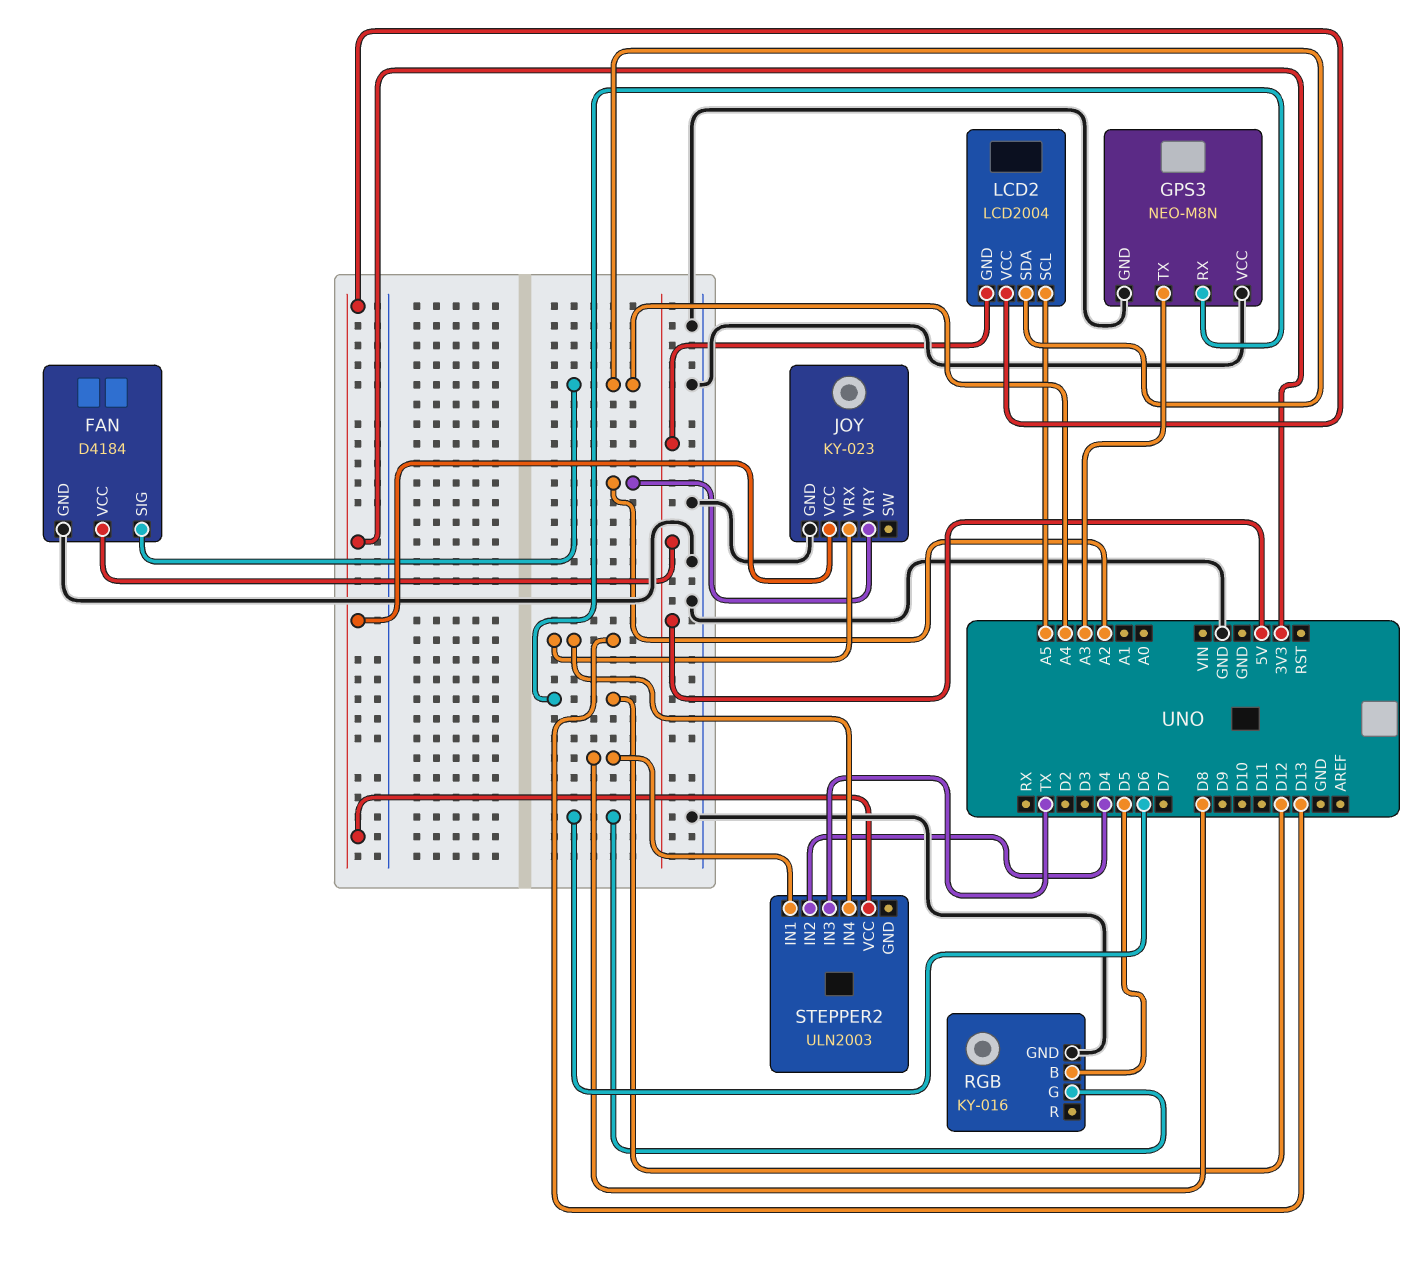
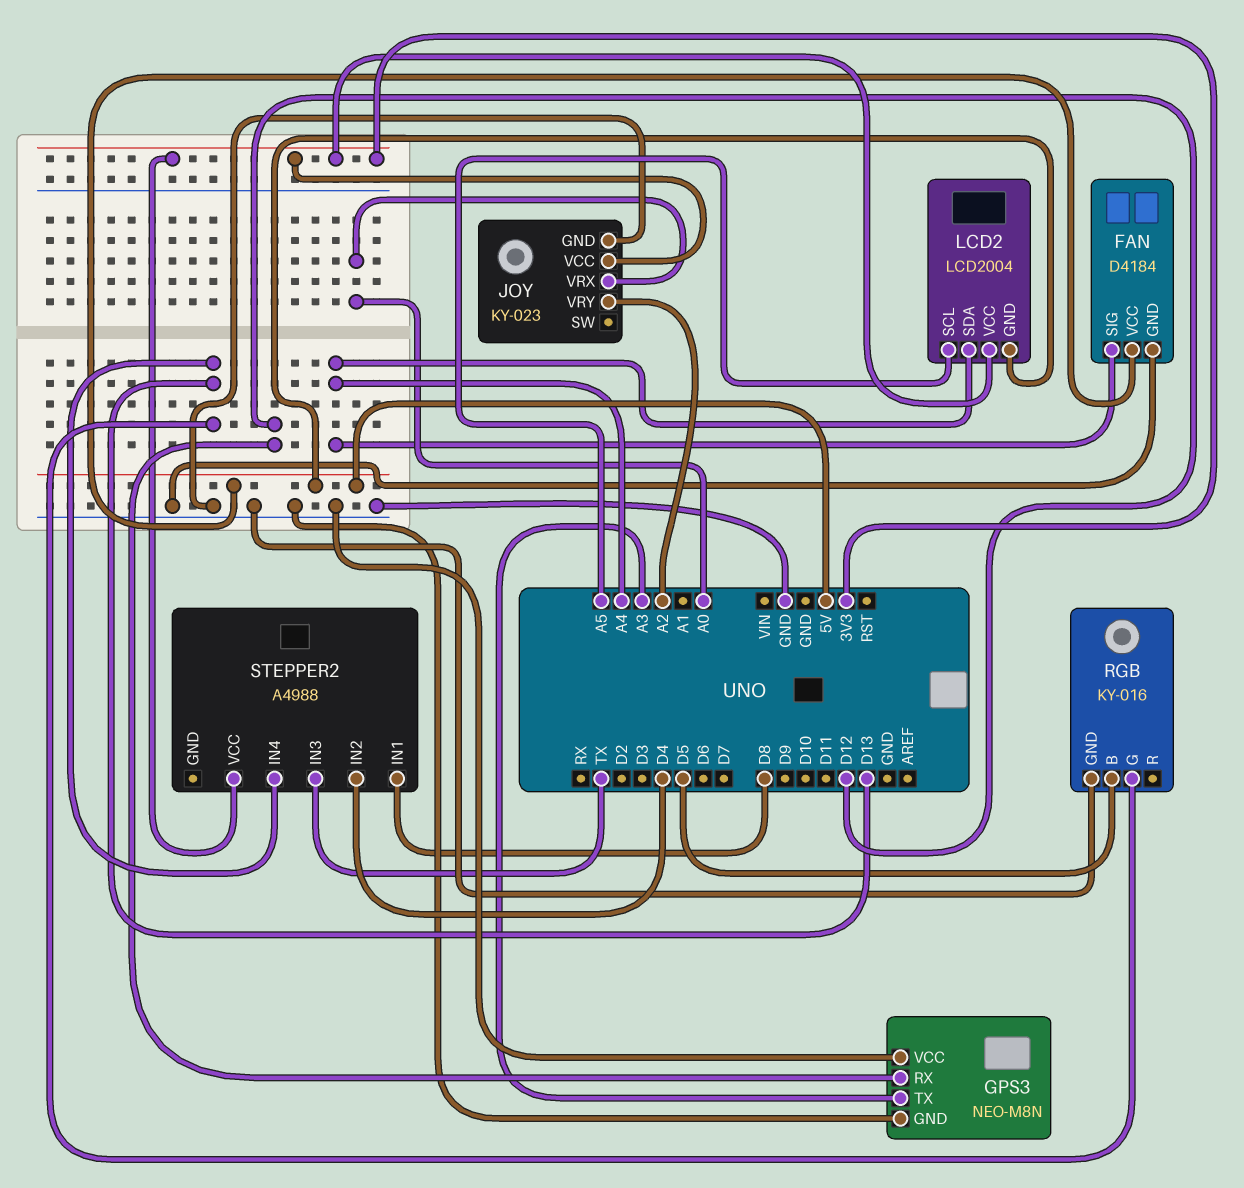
JOY pin VRX: D13 -> A0
RGB pin G: D6 -> D13
STEPPER2: ULN2003 -> A4988

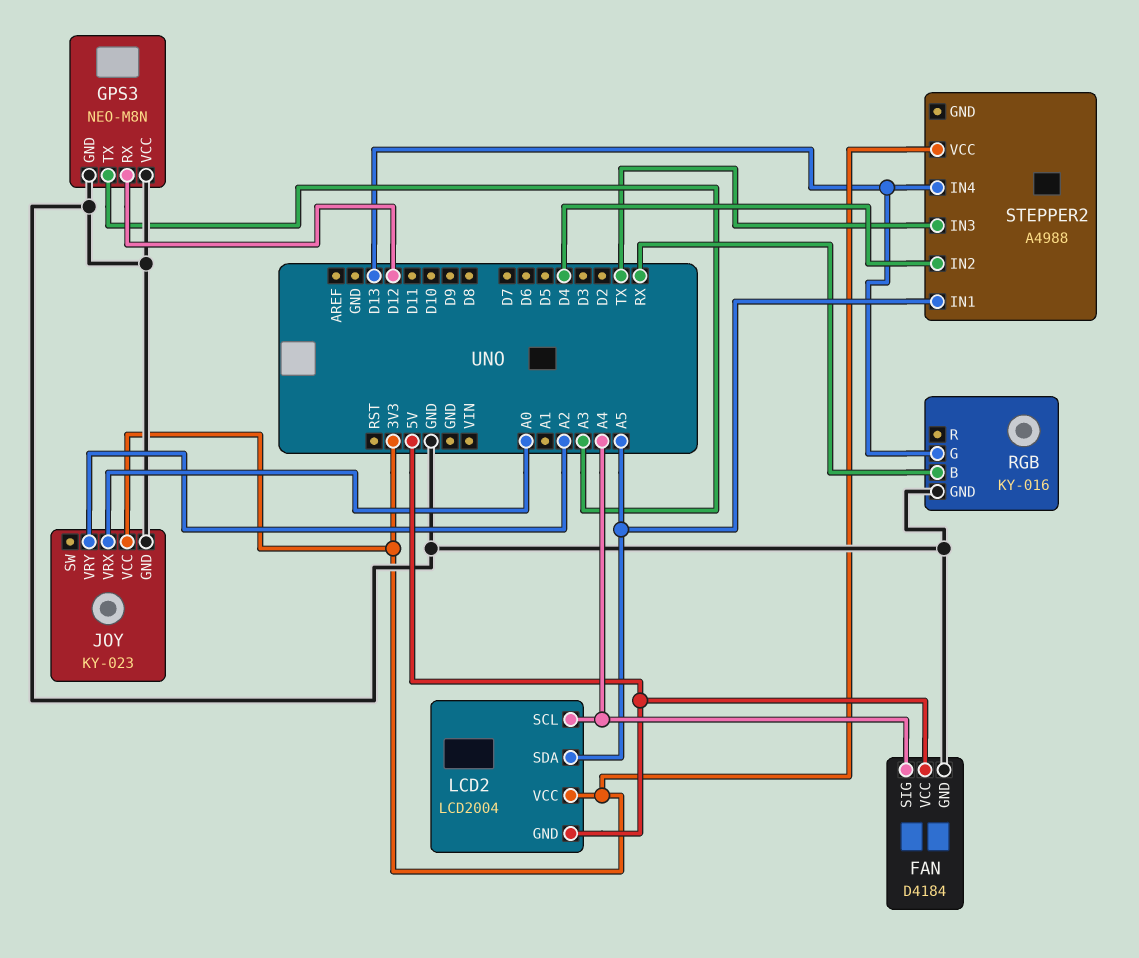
LCD2 pin SCL: A5 -> A4
LCD2 pin SDA: A4 -> A5
RGB pin B: D5 -> RX
STEPPER2 pin IN1: D8 -> A5

